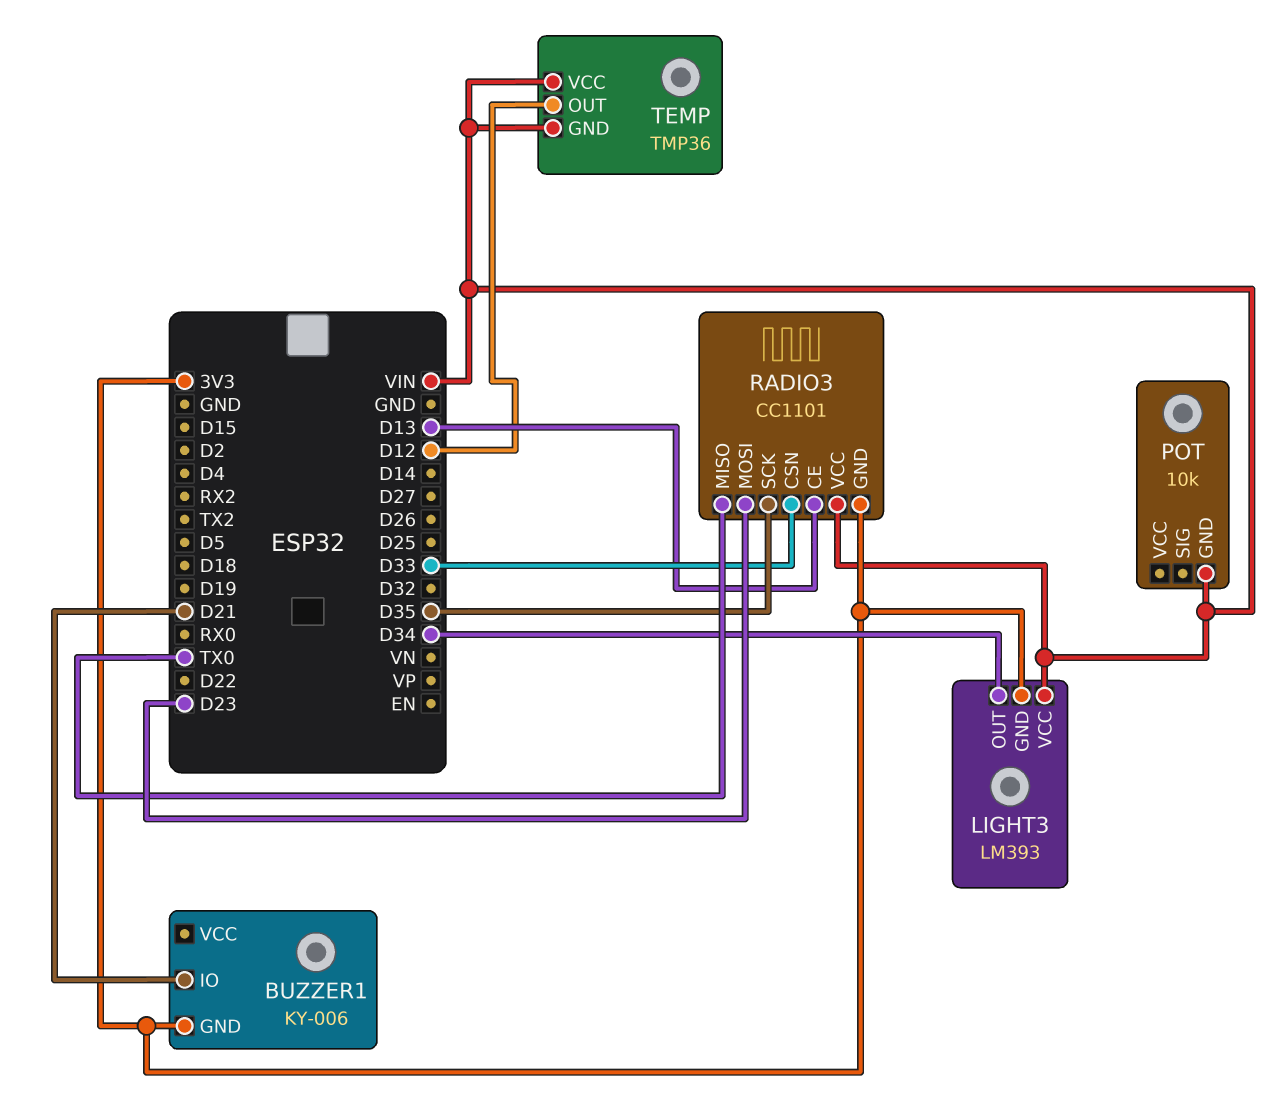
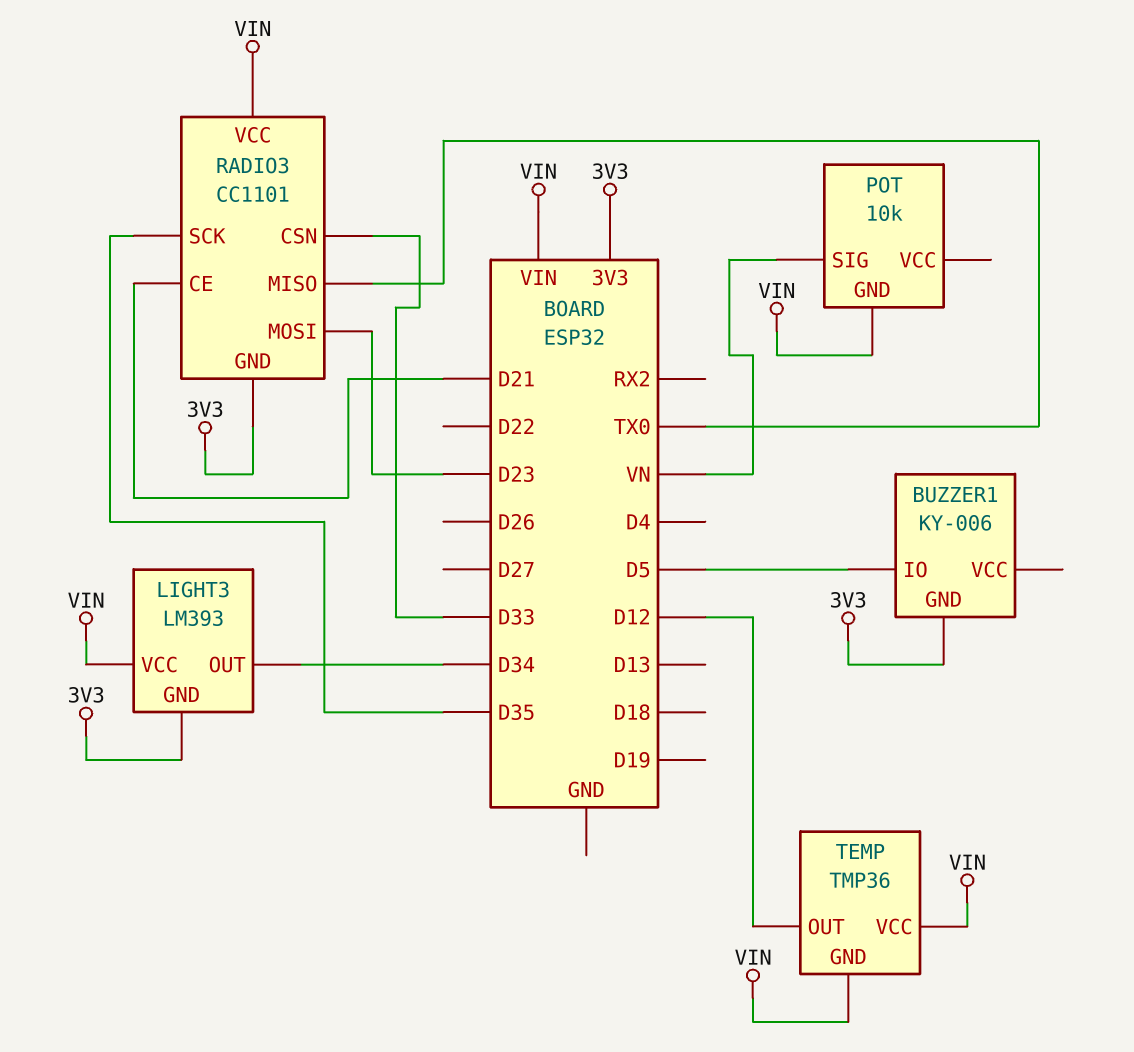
BUZZER1 pin IO: D21 -> D5
POT pin SIG: none -> VN
RADIO3 pin CE: D13 -> D21

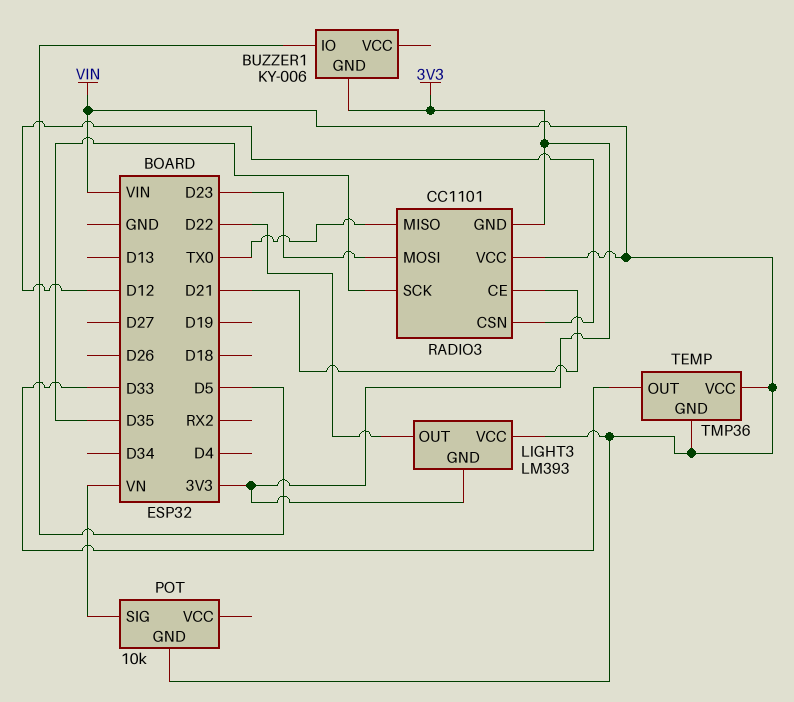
LIGHT3 pin OUT: D34 -> D22
RADIO3 pin CSN: D33 -> D12
TEMP pin OUT: D12 -> D33

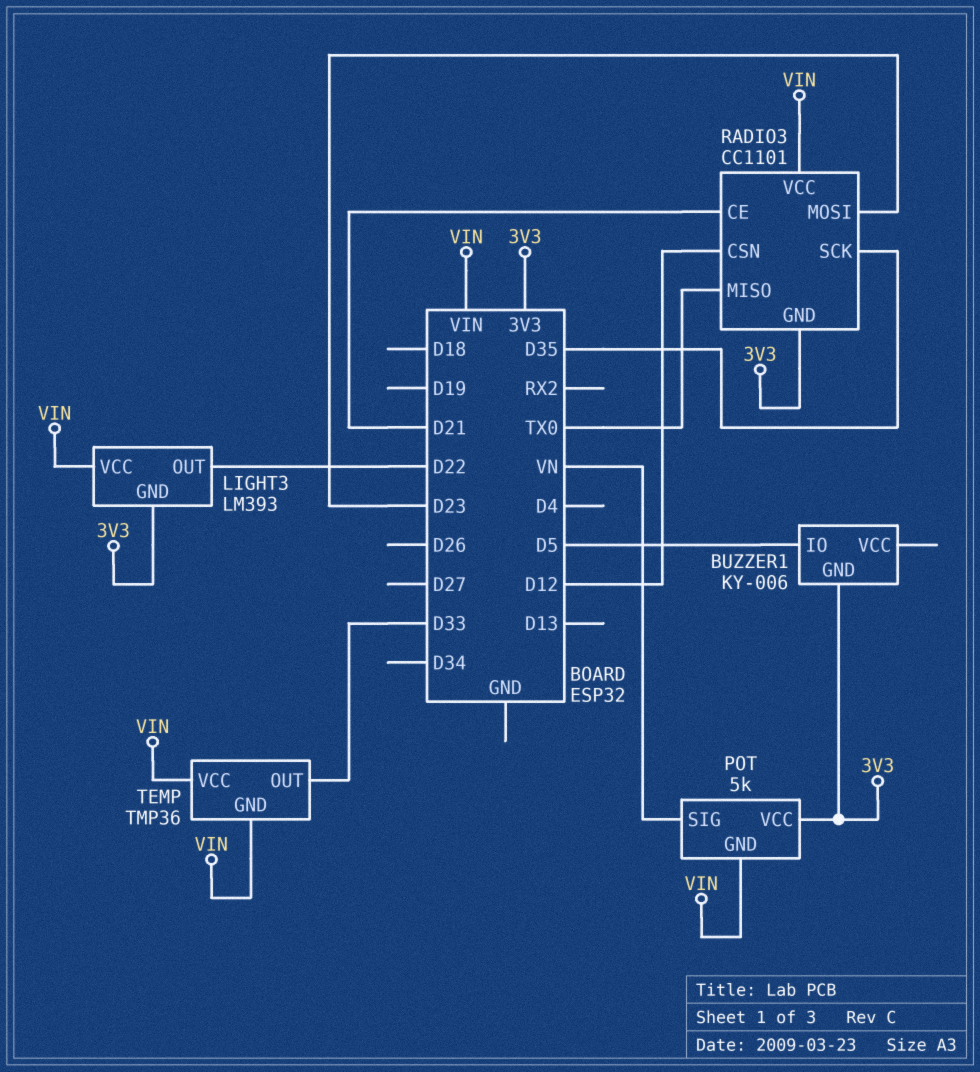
POT: 10k -> 5k
POT pin VCC: none -> 3V3

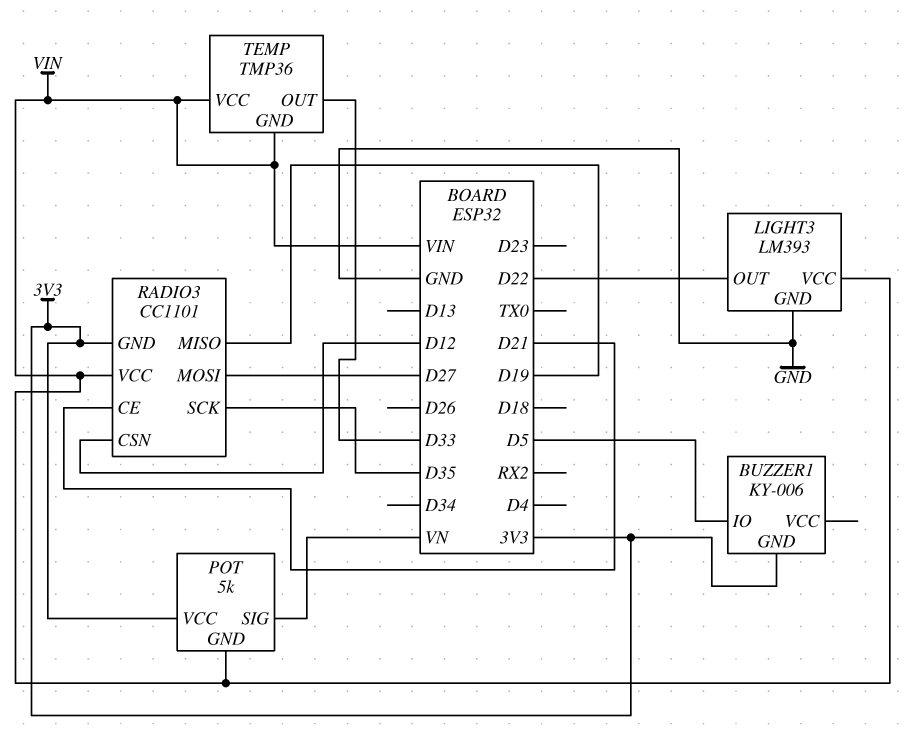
LIGHT3 pin GND: 3V3 -> GND
RADIO3 pin MISO: TX0 -> D19
RADIO3 pin MOSI: D23 -> D27

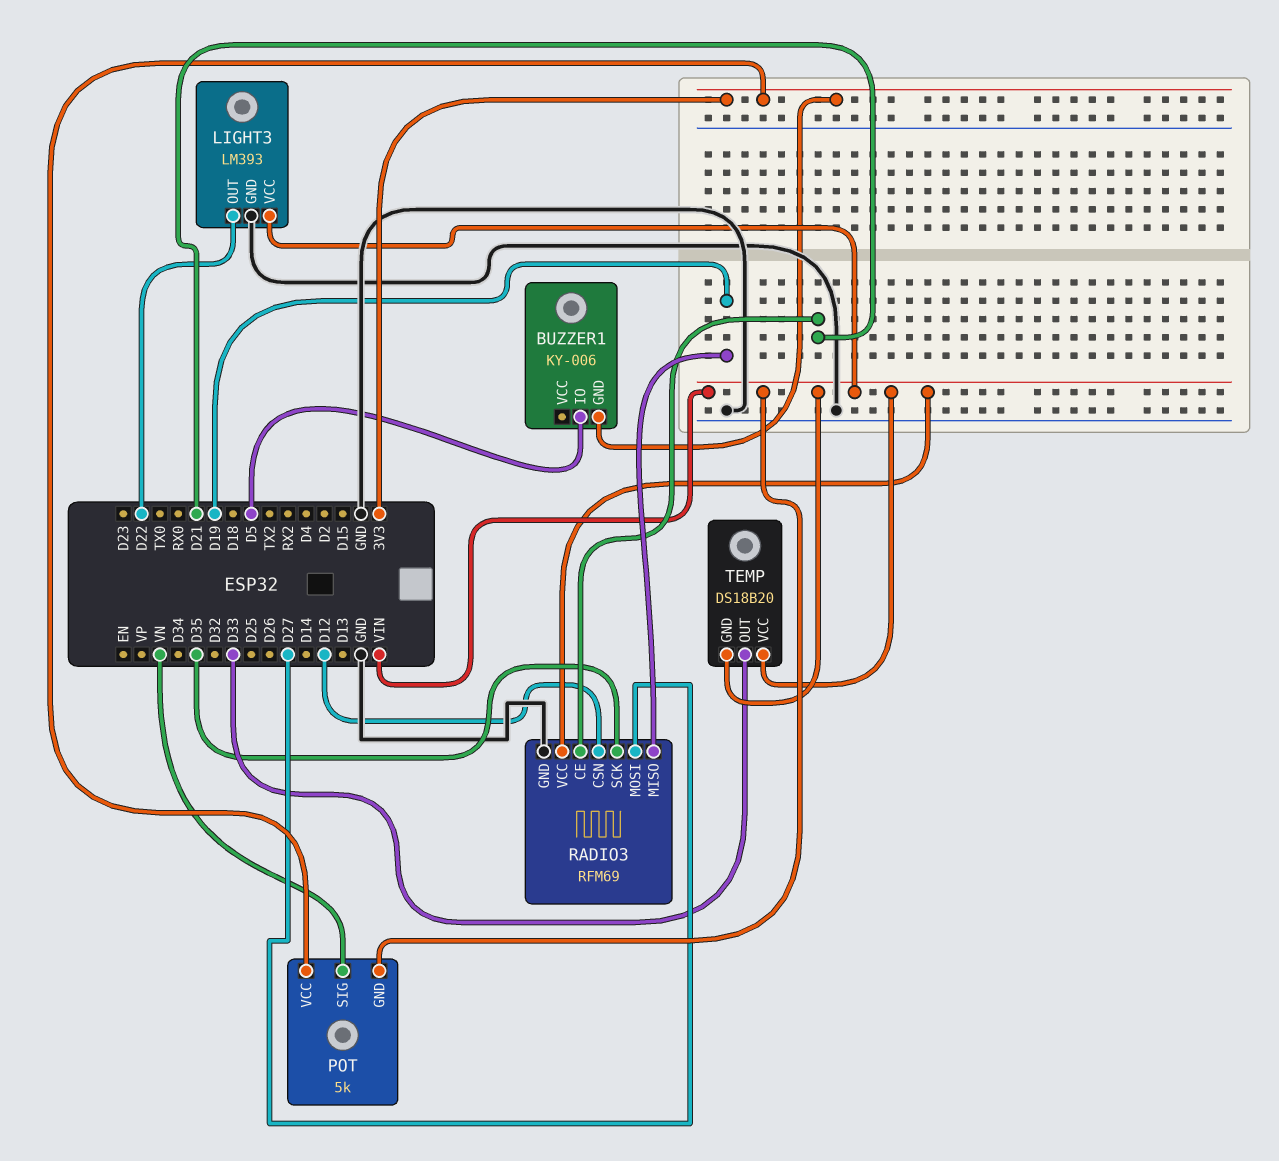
RADIO3: CC1101 -> RFM69
RADIO3 pin GND: 3V3 -> GND
TEMP: TMP36 -> DS18B20

